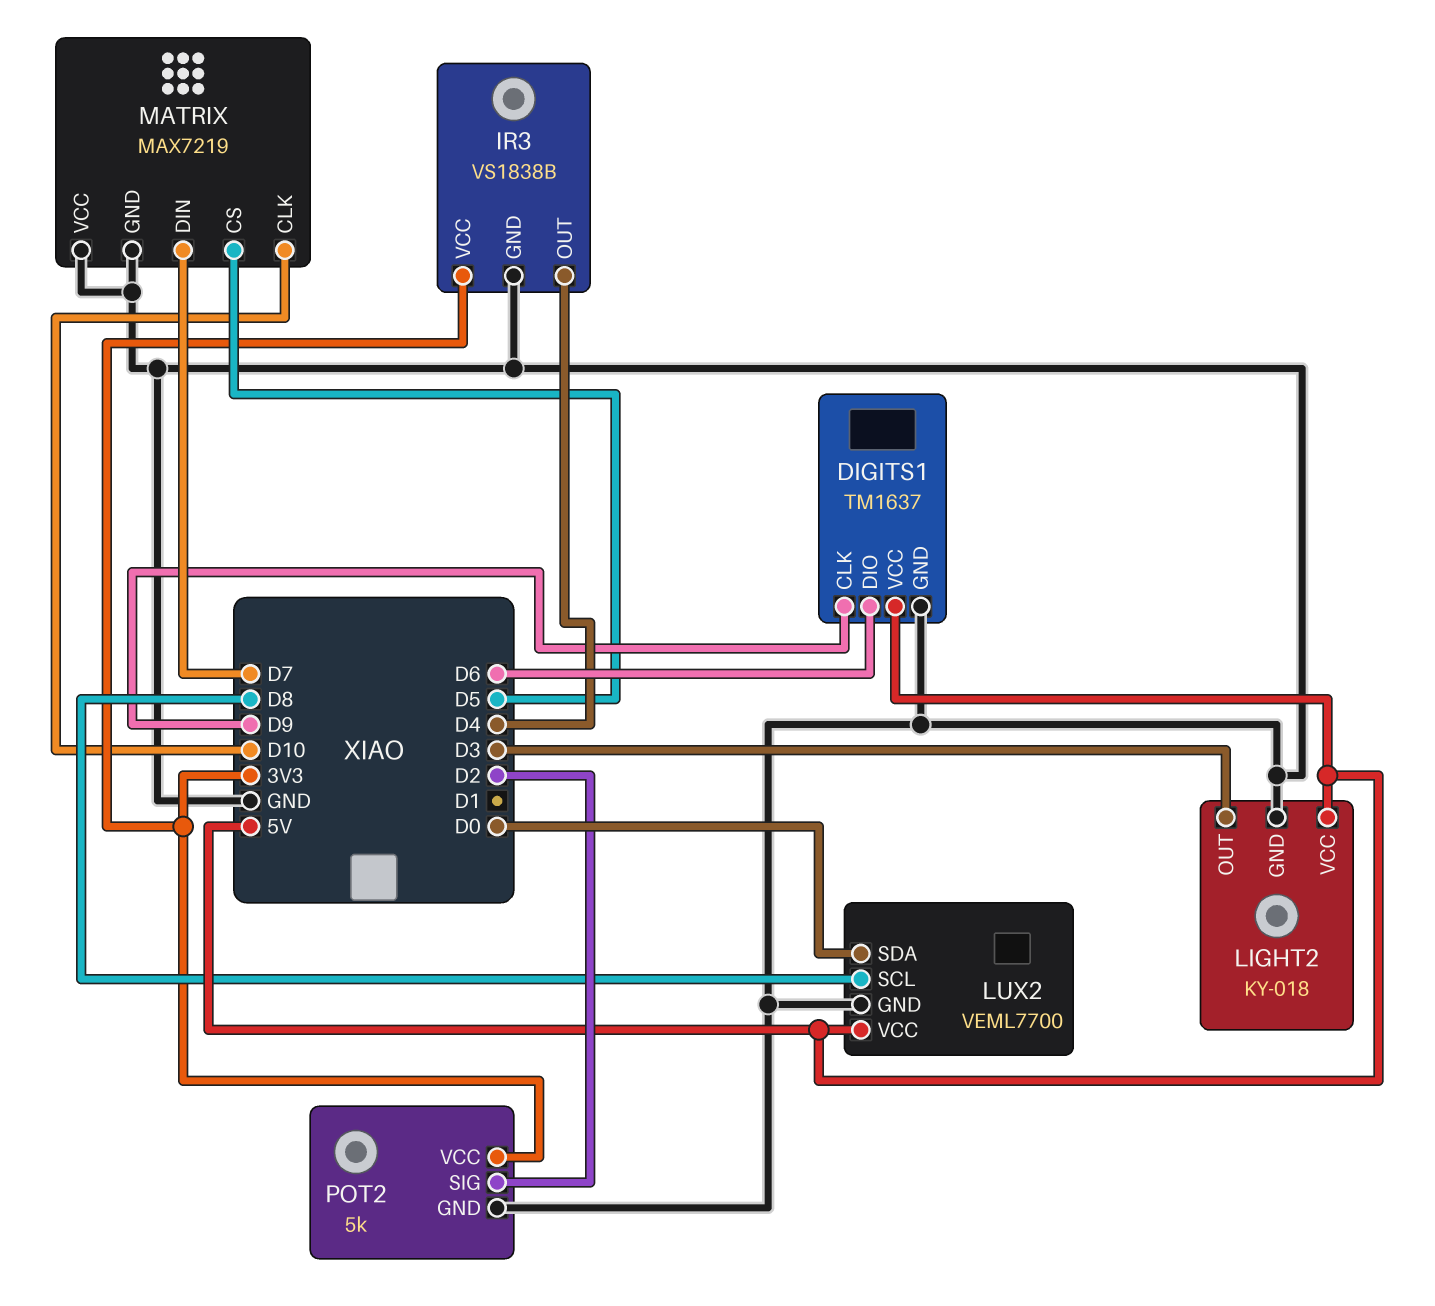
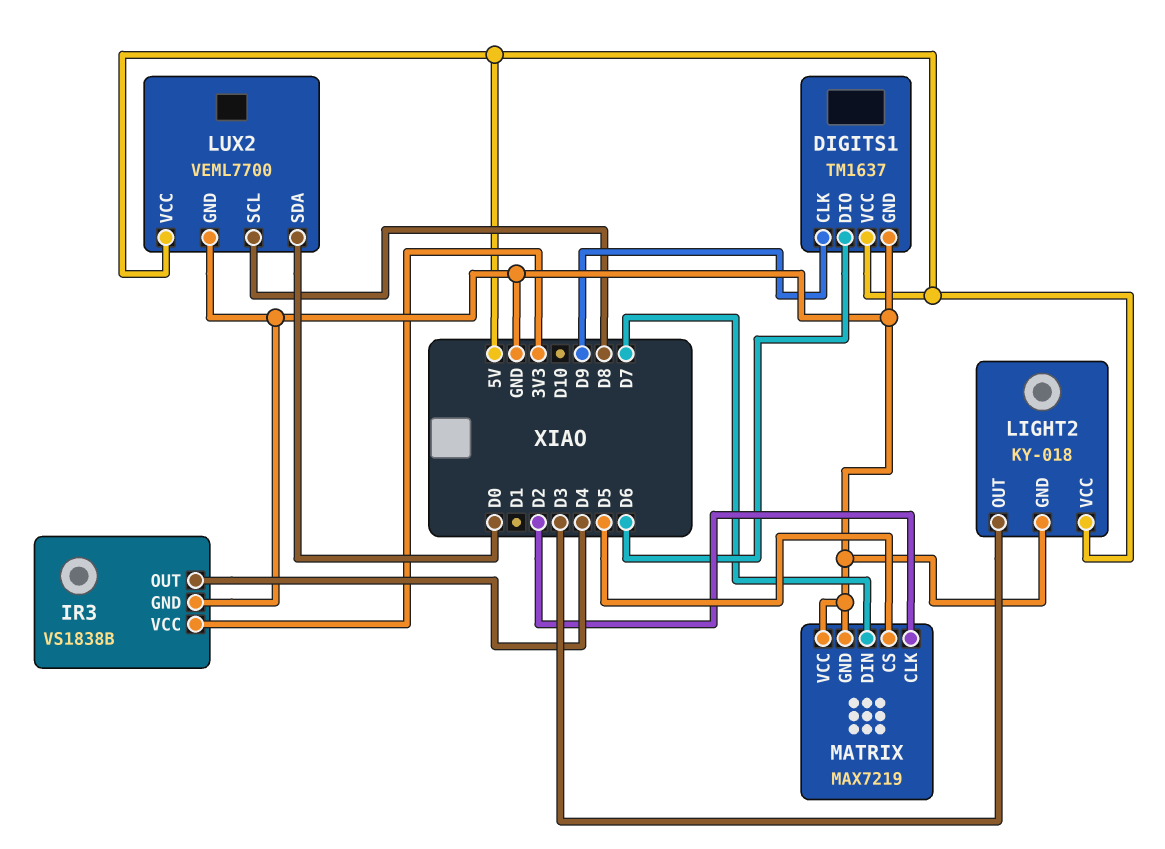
MATRIX pin CLK: D10 -> D2
POT2: 5k -> none
POT2 pin GND: GND -> none
POT2 pin SIG: D2 -> none
POT2 pin VCC: 3V3 -> none

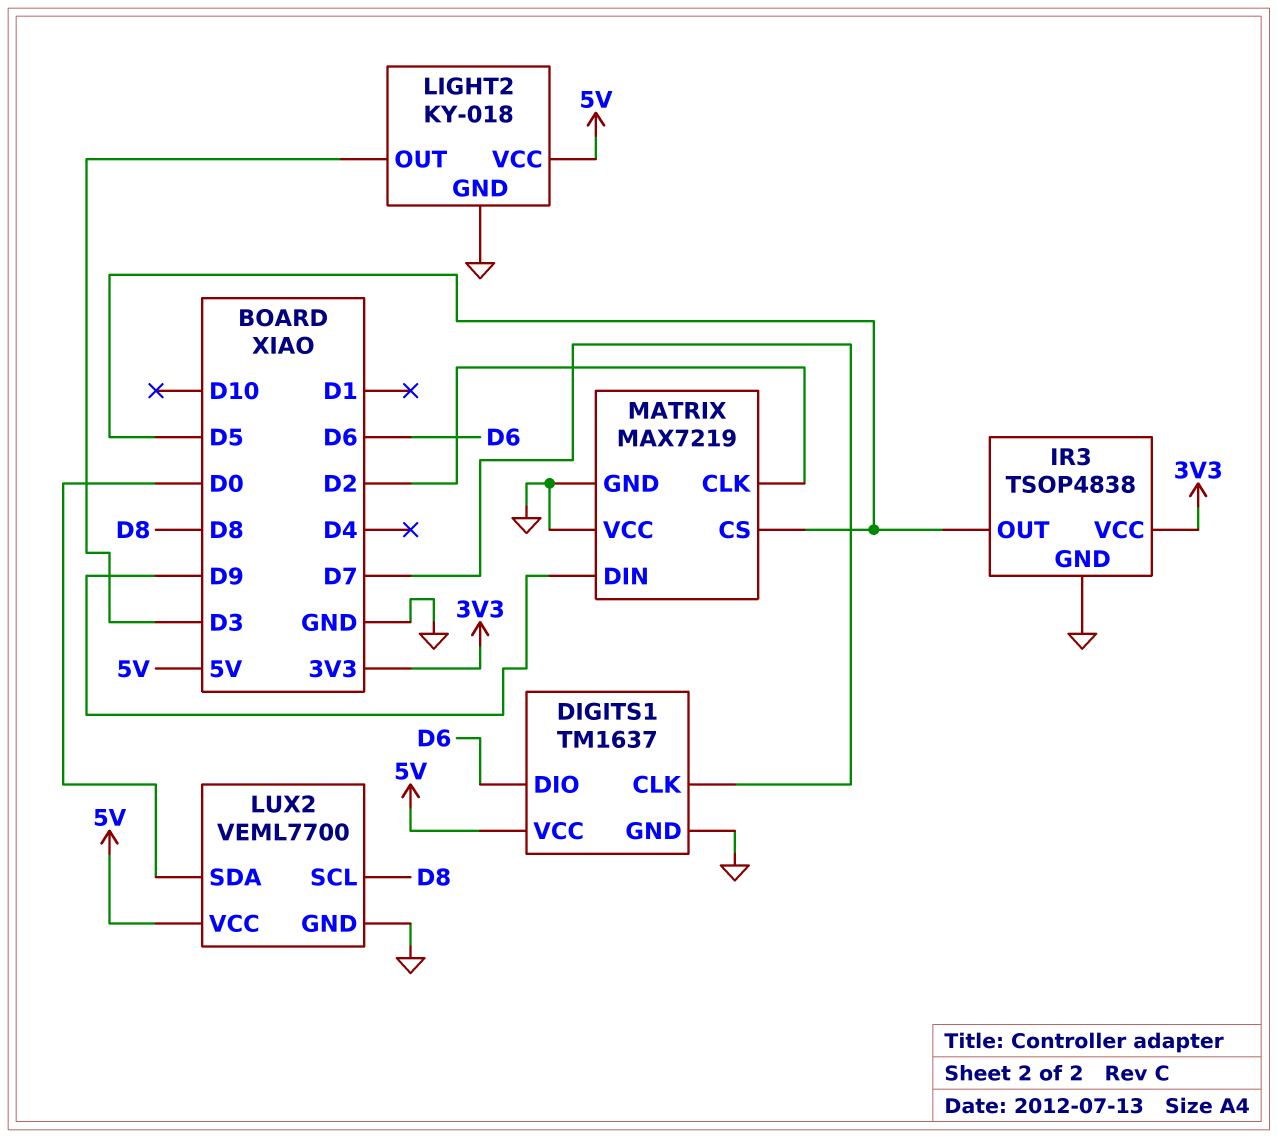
DIGITS1 pin CLK: D9 -> D7
IR3: VS1838B -> TSOP4838
IR3 pin OUT: D4 -> D5
MATRIX pin DIN: D7 -> D9

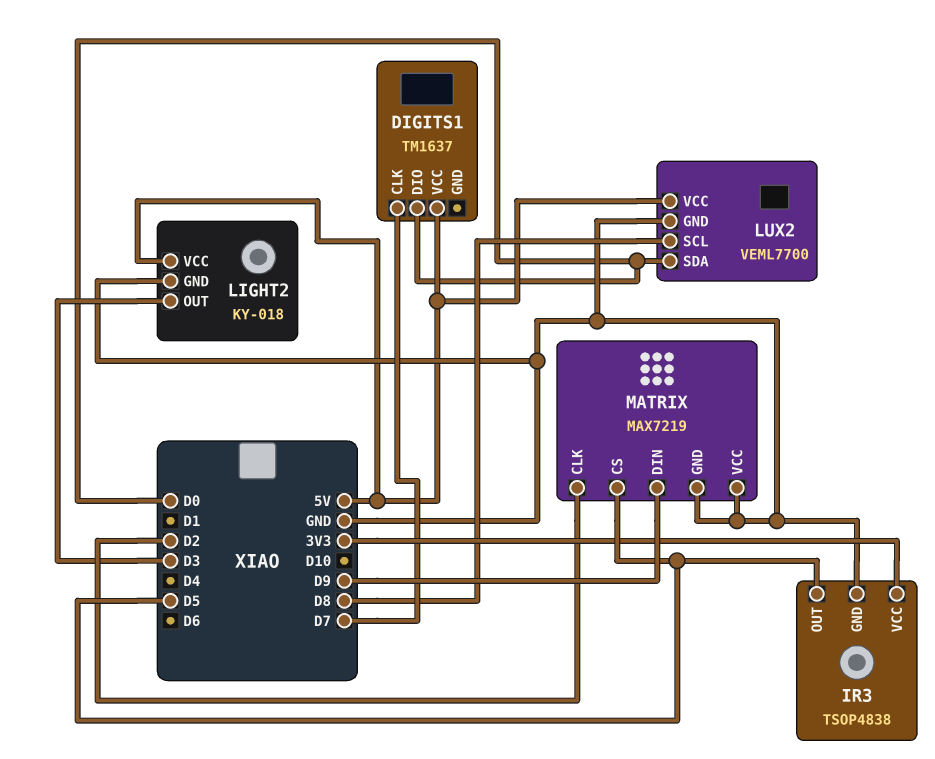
DIGITS1 pin DIO: D6 -> D0
DIGITS1 pin GND: GND -> none

